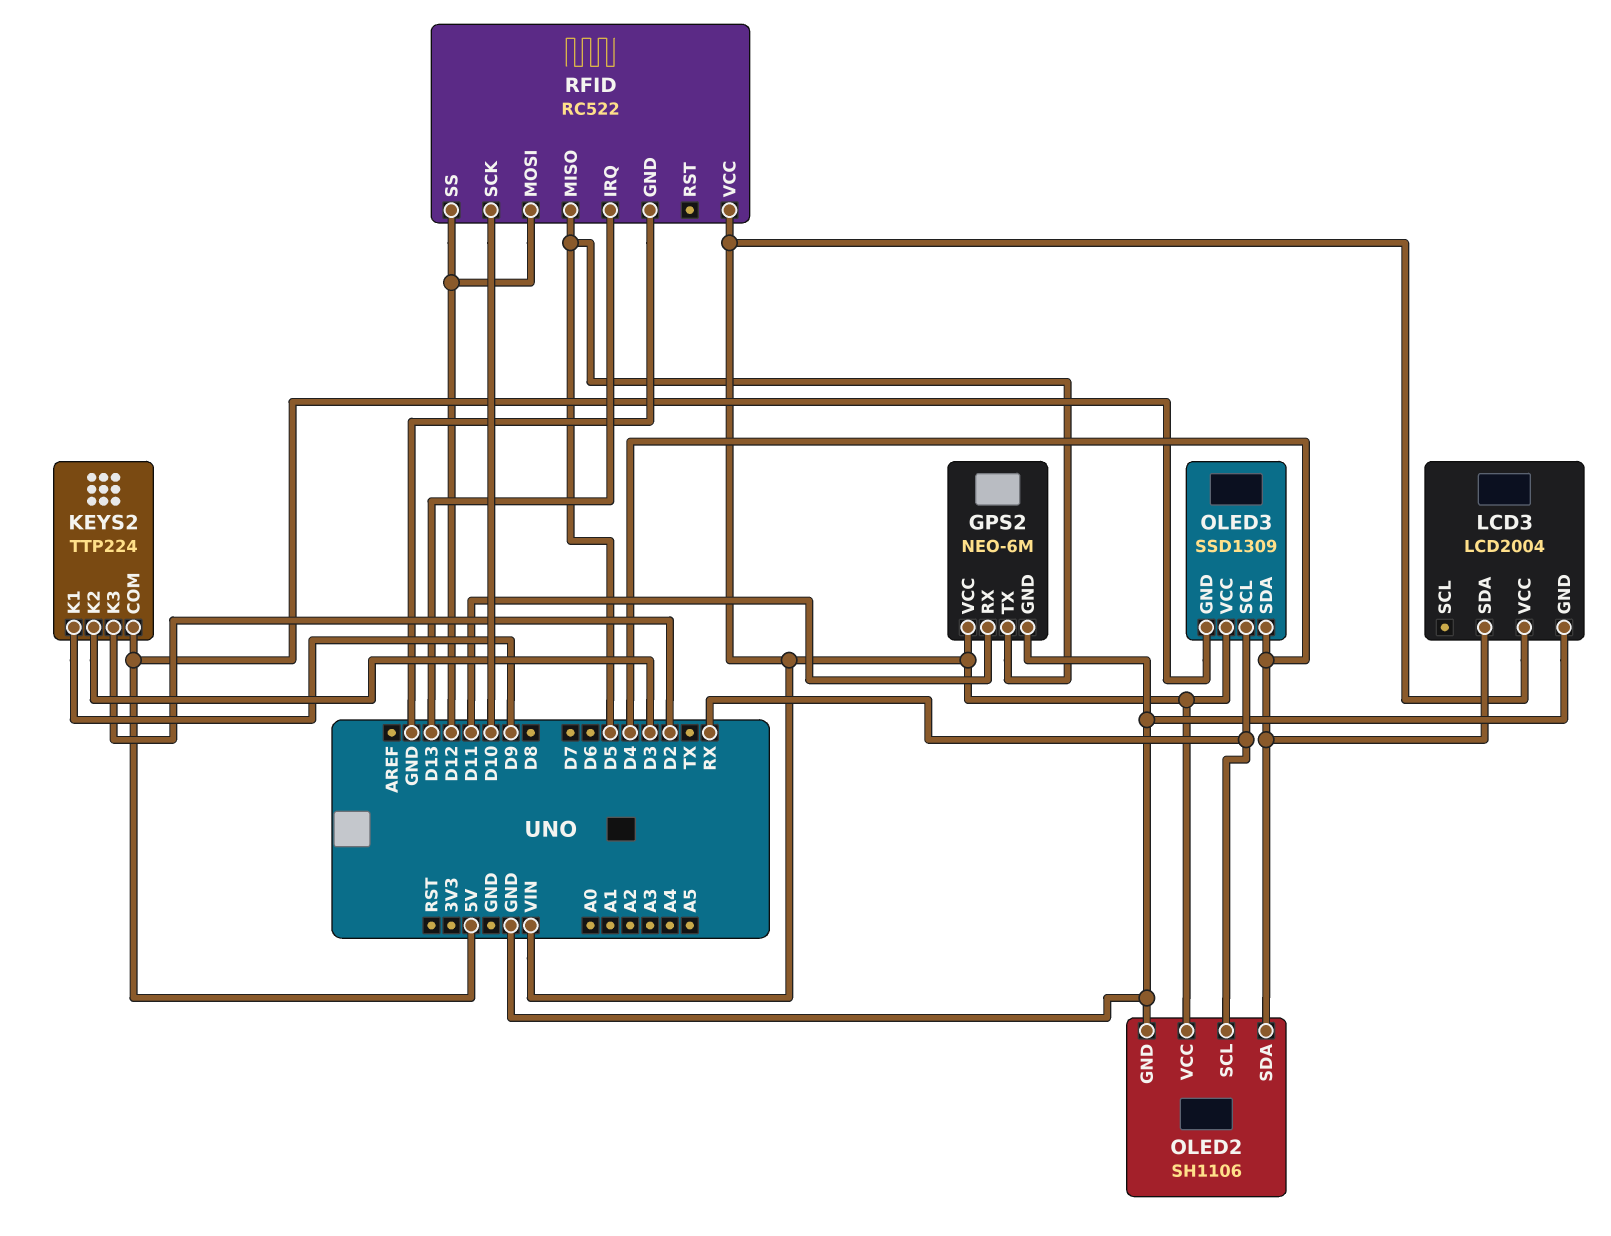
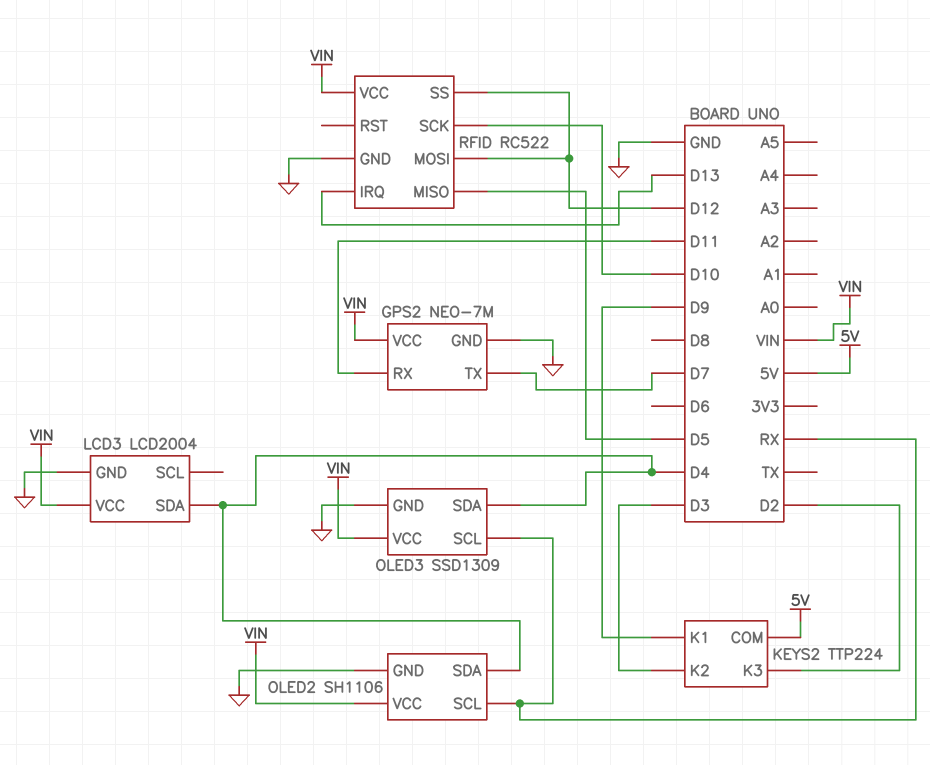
GPS2: NEO-6M -> NEO-7M
GPS2 pin TX: D5 -> D7
OLED3 pin GND: 5V -> GND

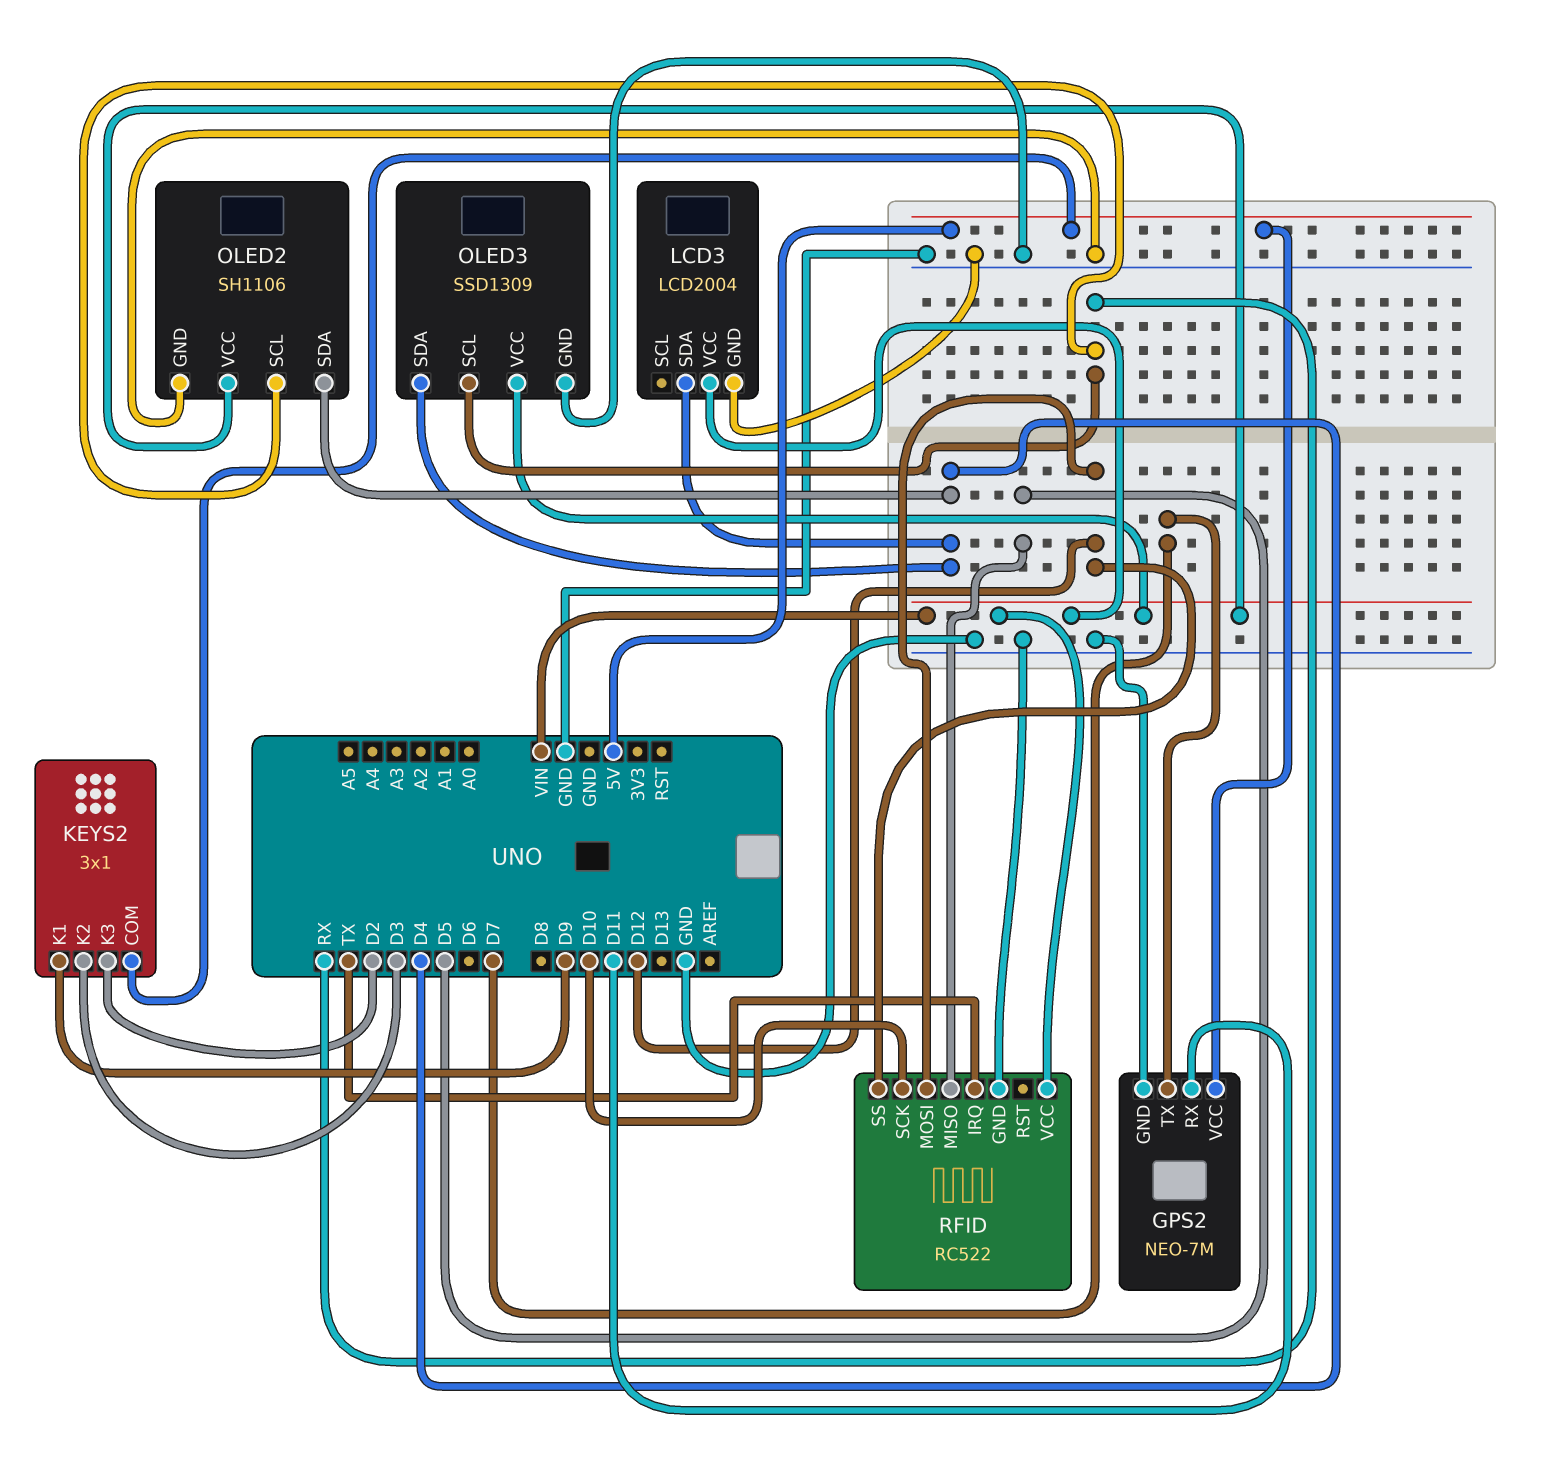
GPS2 pin VCC: VIN -> 5V
KEYS2: TTP224 -> 3x1
RFID pin IRQ: D13 -> TX

